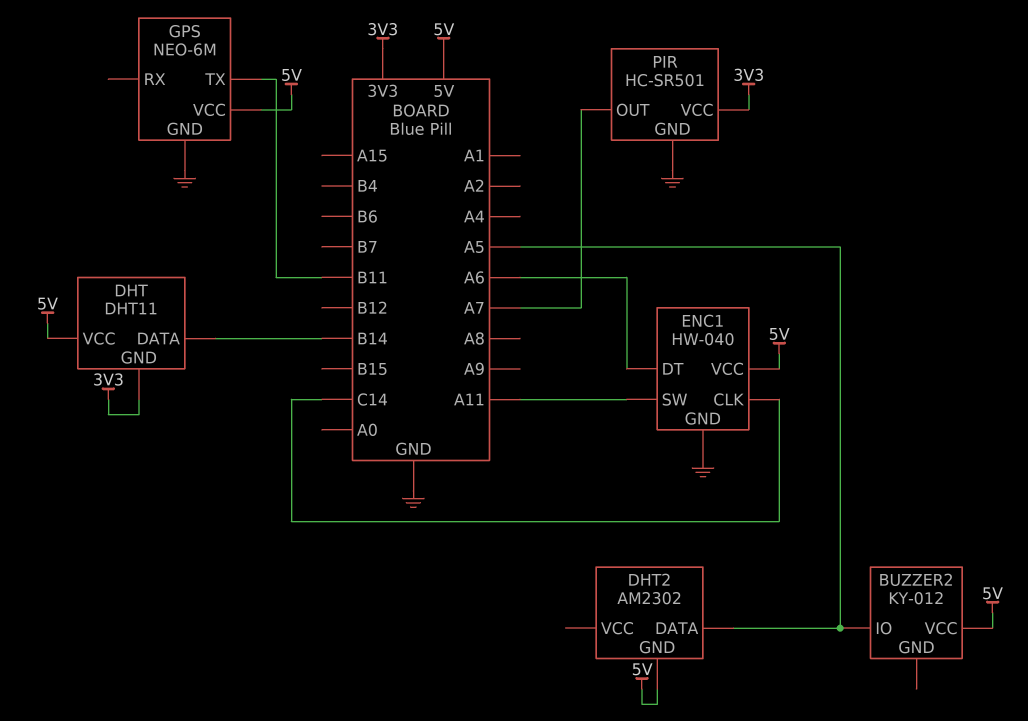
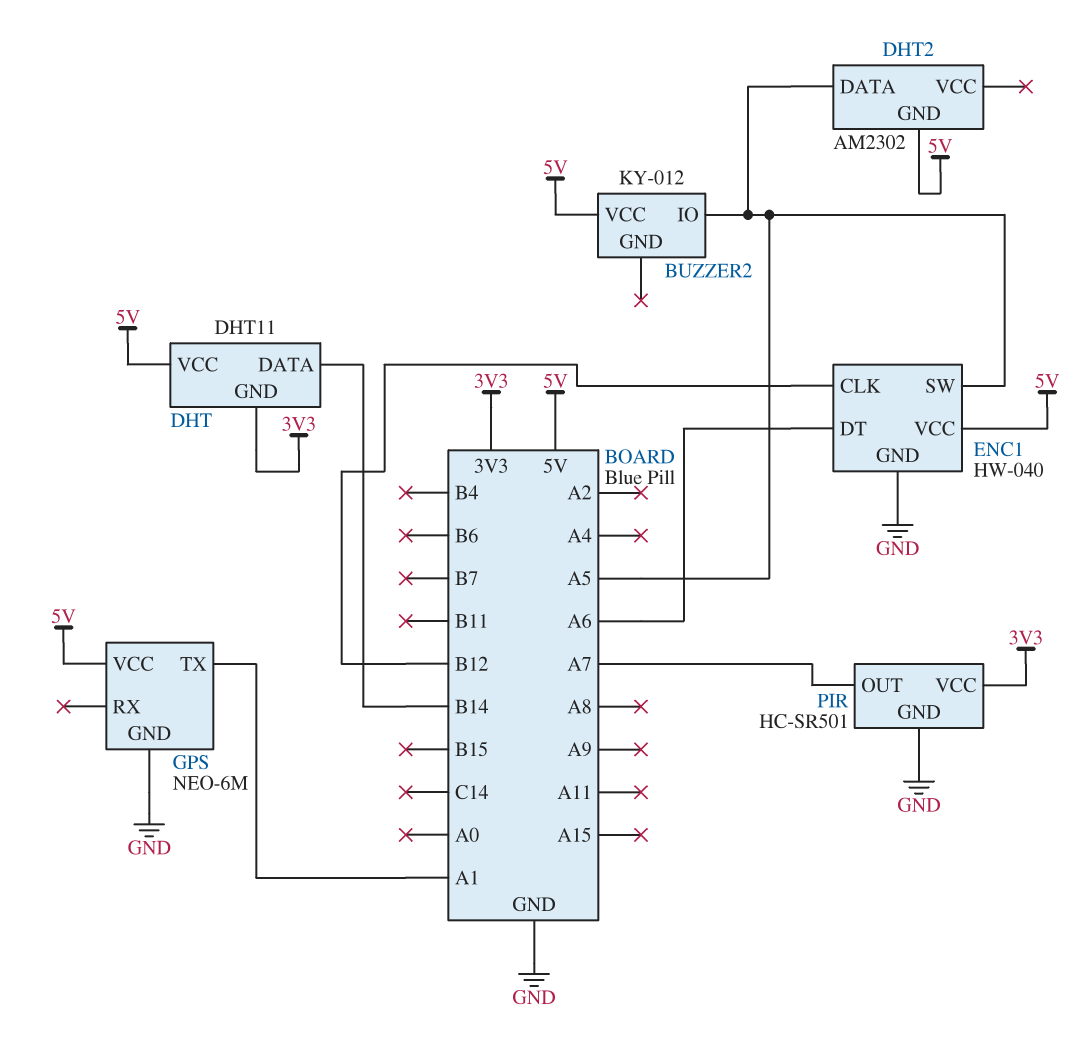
ENC1 pin CLK: C14 -> B12
ENC1 pin SW: A11 -> A5
GPS pin TX: B11 -> A1

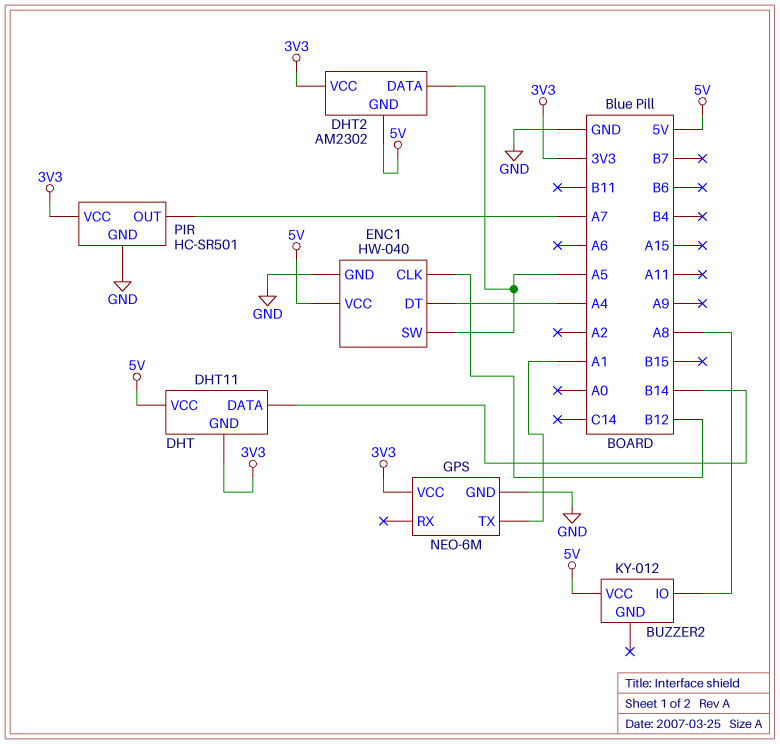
BUZZER2 pin IO: A5 -> A8
DHT2 pin VCC: none -> 3V3
ENC1 pin DT: A6 -> A4
GPS pin VCC: 5V -> 3V3

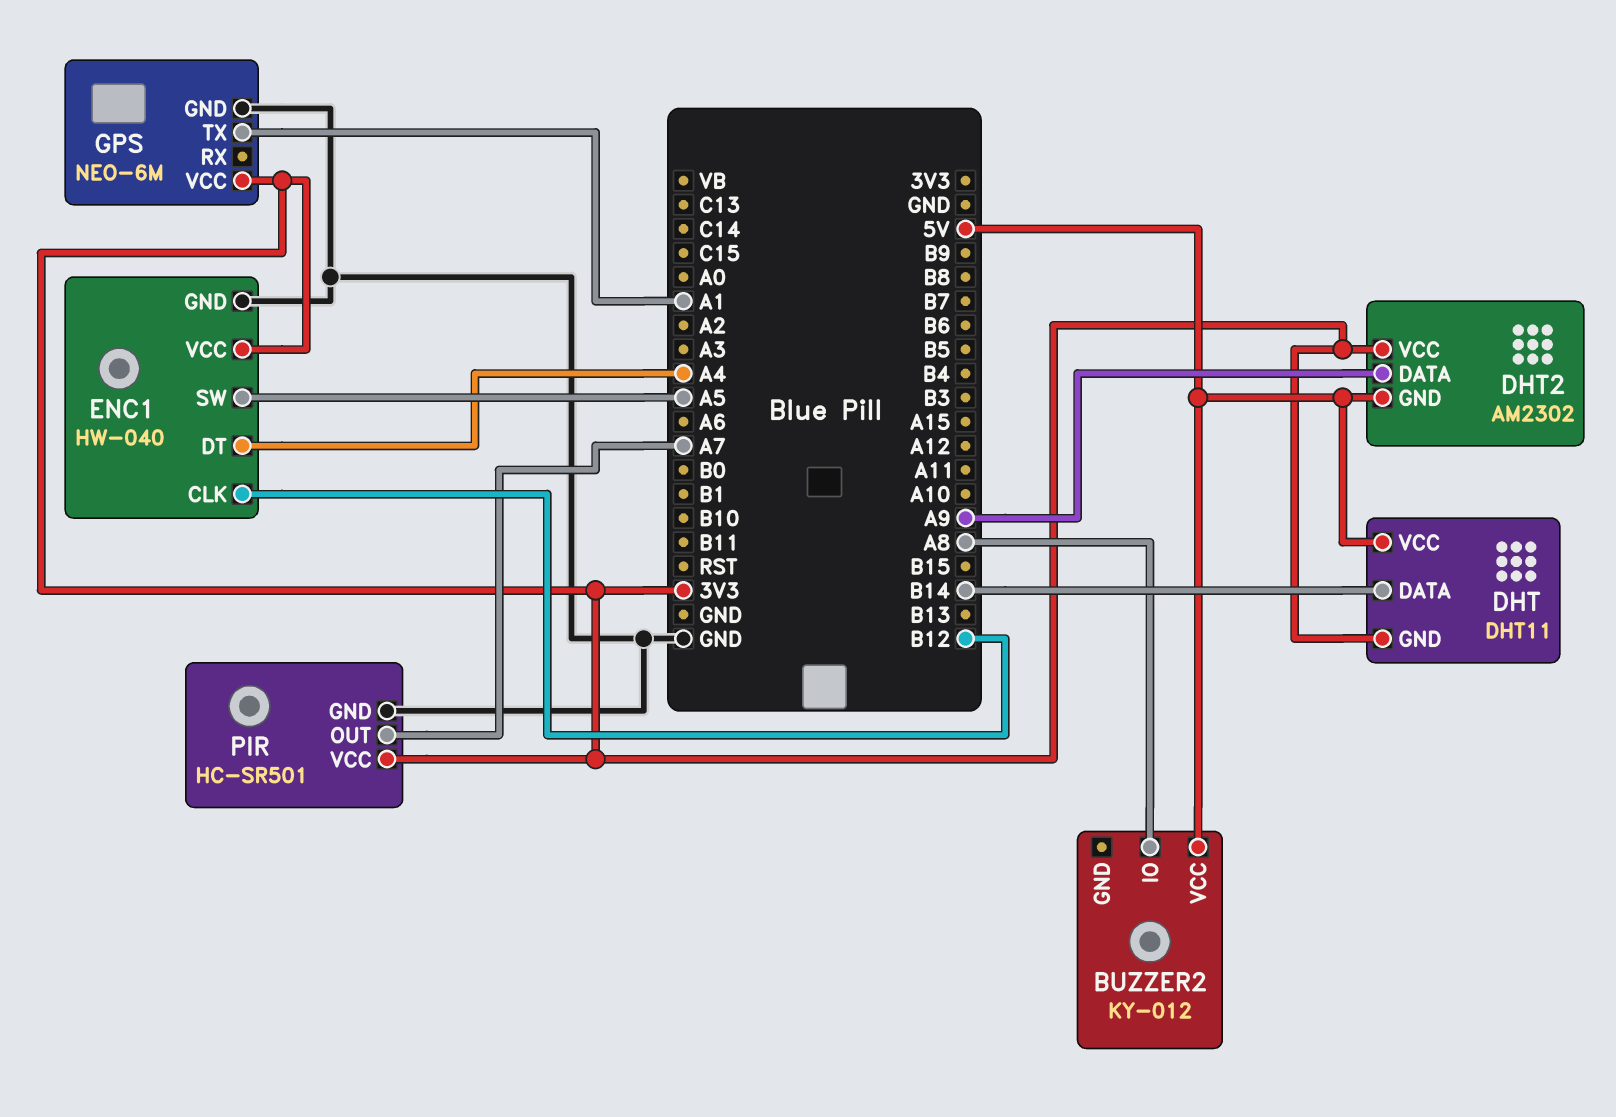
DHT2 pin DATA: A5 -> A9
ENC1 pin VCC: 5V -> 3V3

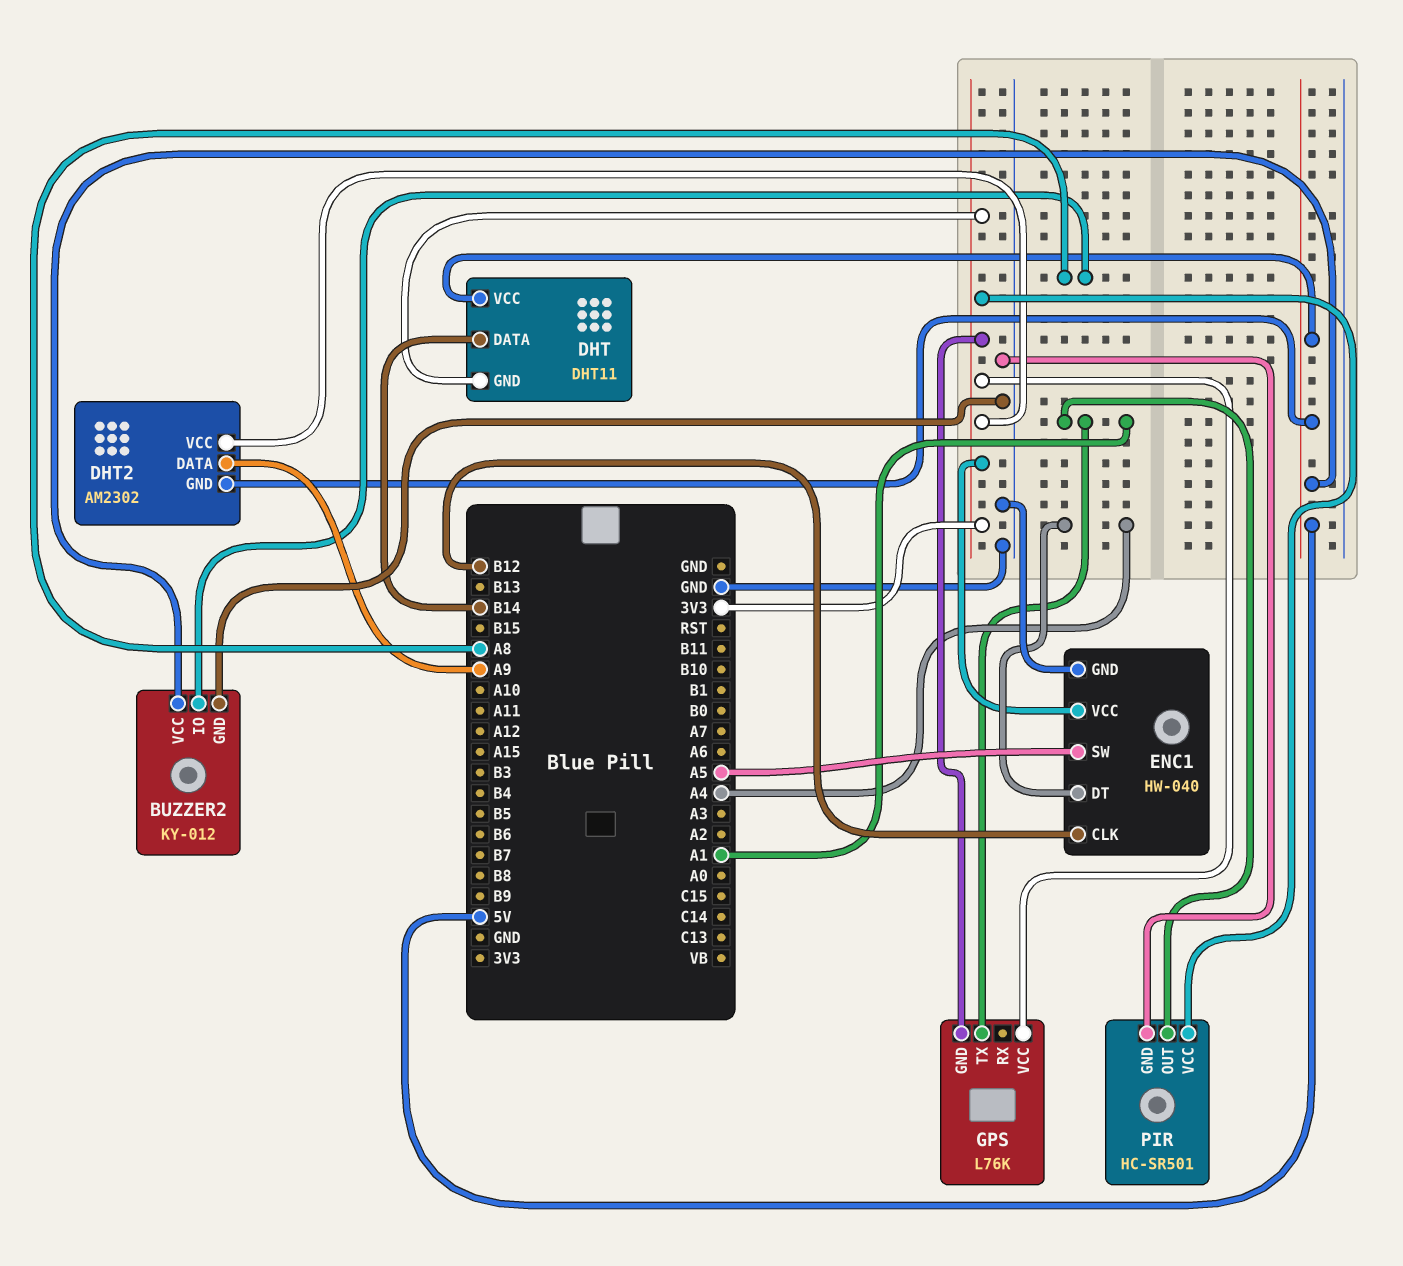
BUZZER2 pin GND: none -> GND
GPS: NEO-6M -> L76K
GPS pin GND: GND -> 3V3
PIR pin OUT: A7 -> A1

